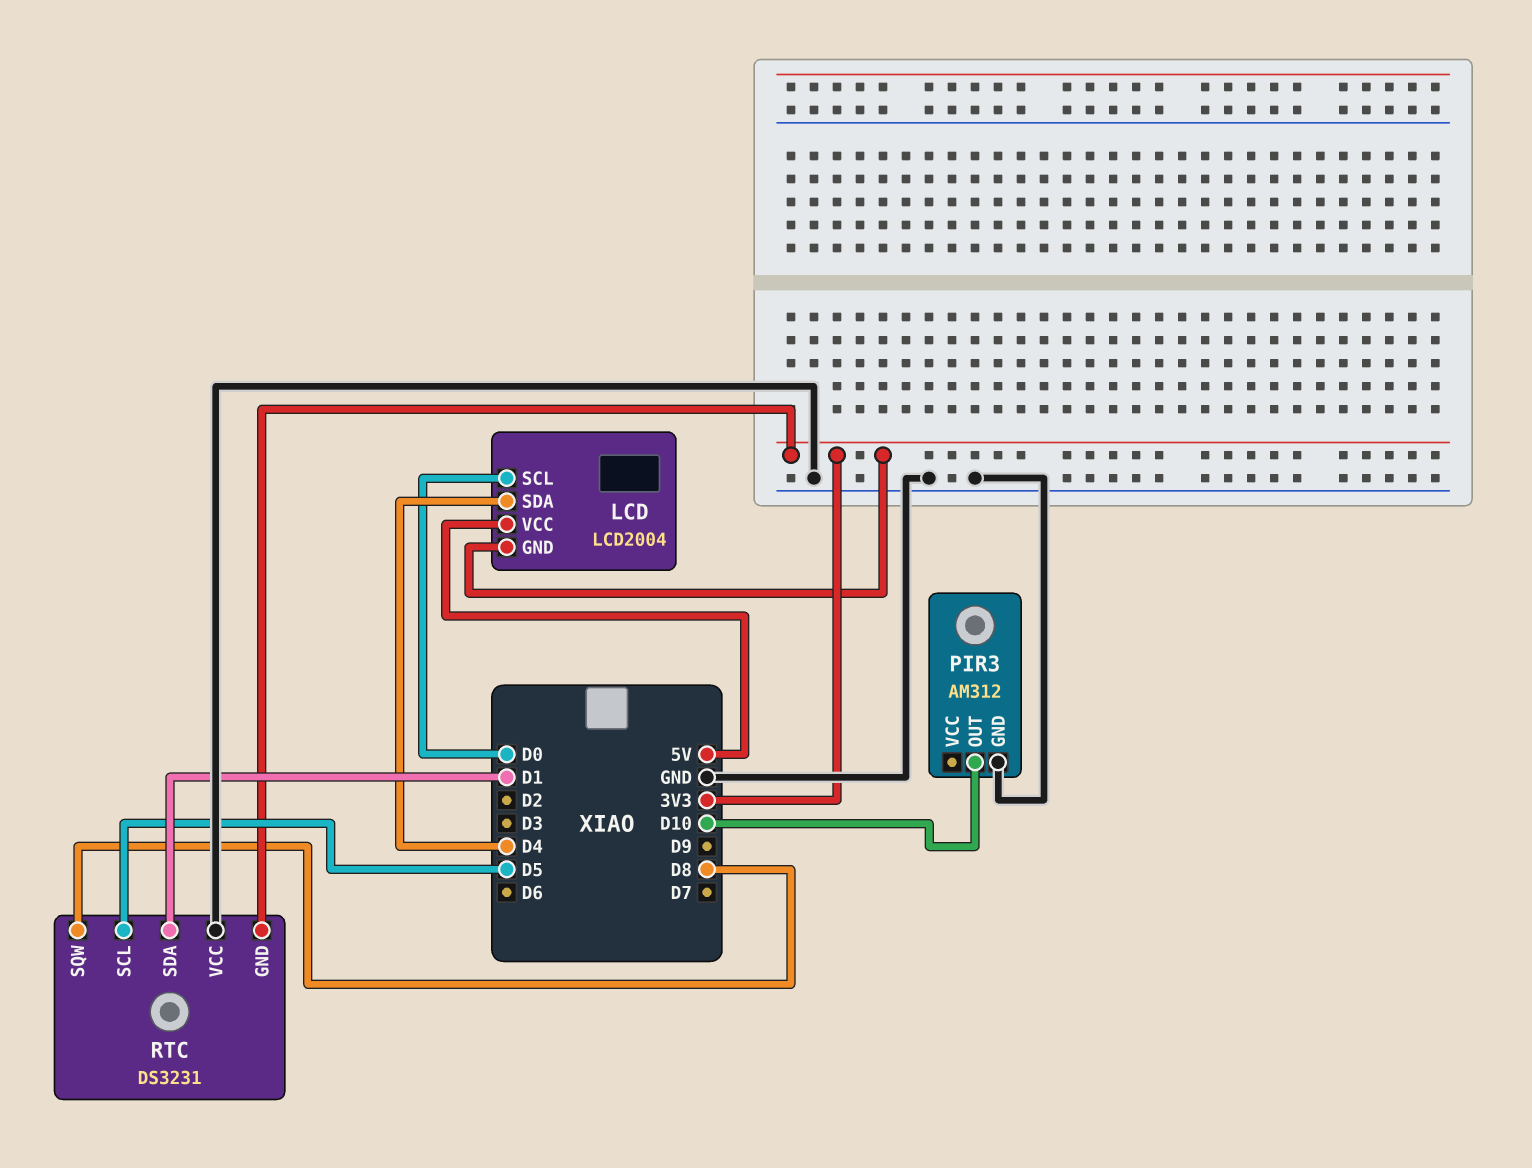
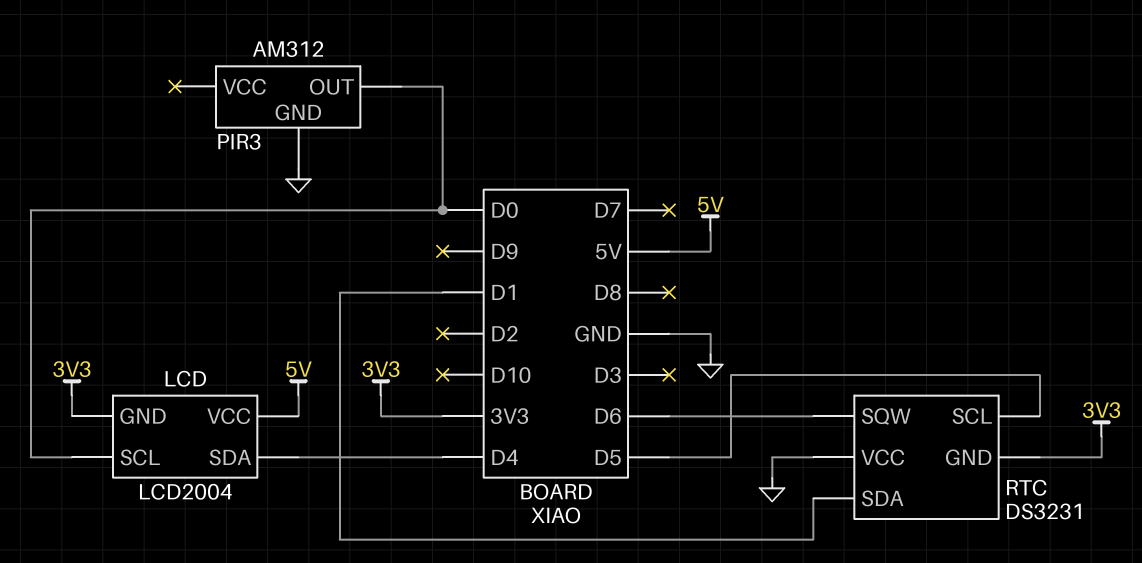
PIR3 pin OUT: D10 -> D0
RTC pin SQW: D8 -> D6

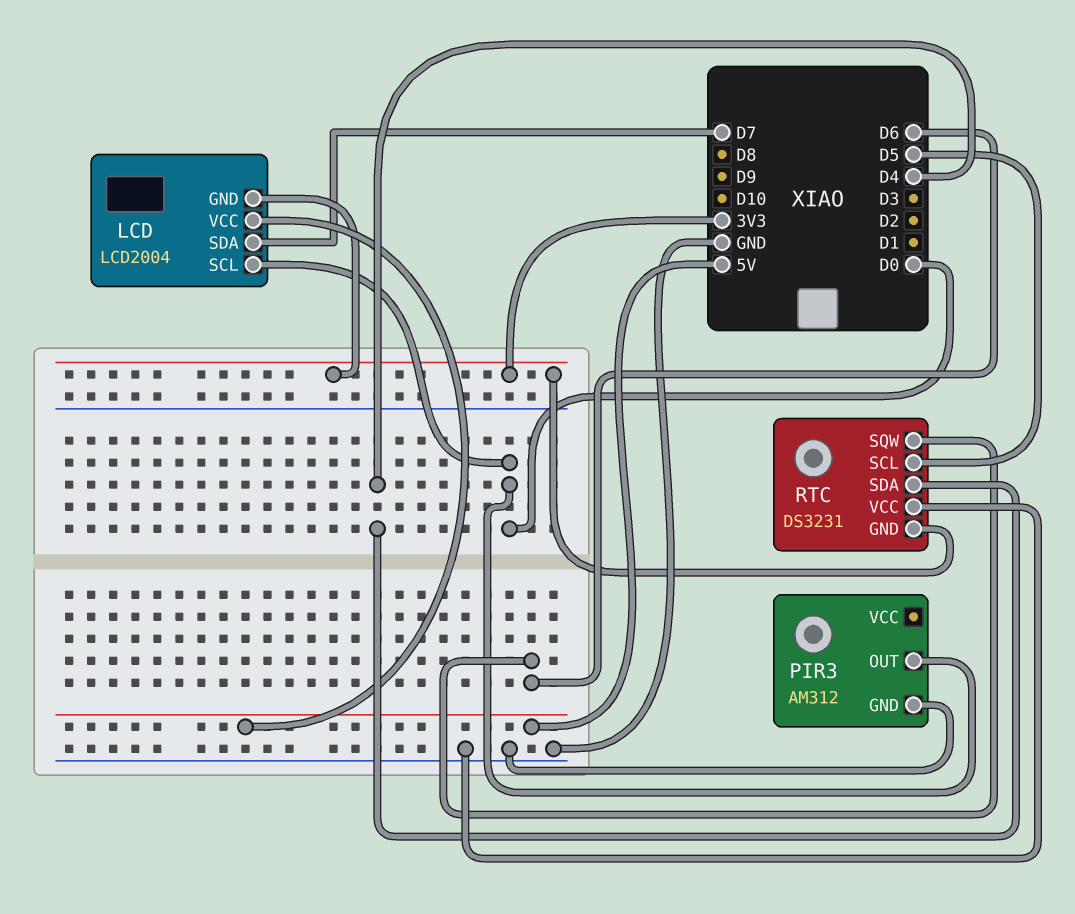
LCD pin SDA: D4 -> D7
RTC pin SDA: D1 -> D4

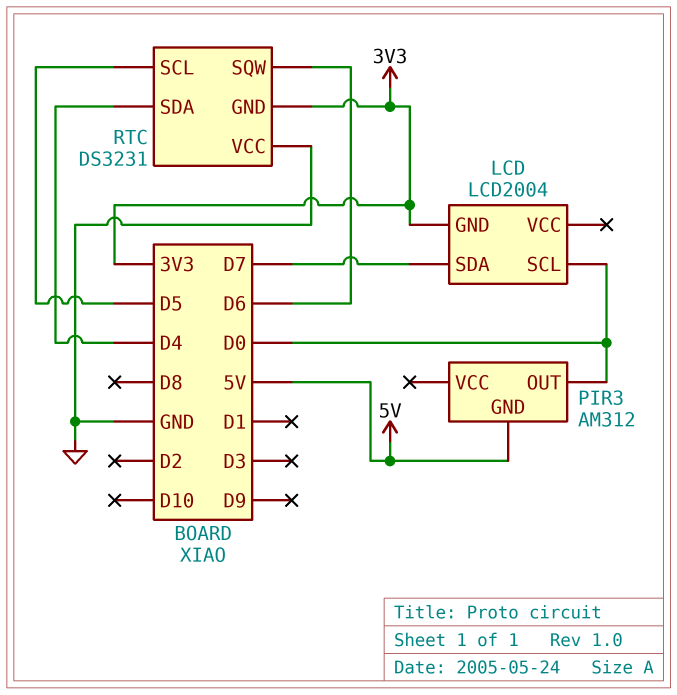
LCD pin VCC: 5V -> none
PIR3 pin GND: GND -> 5V

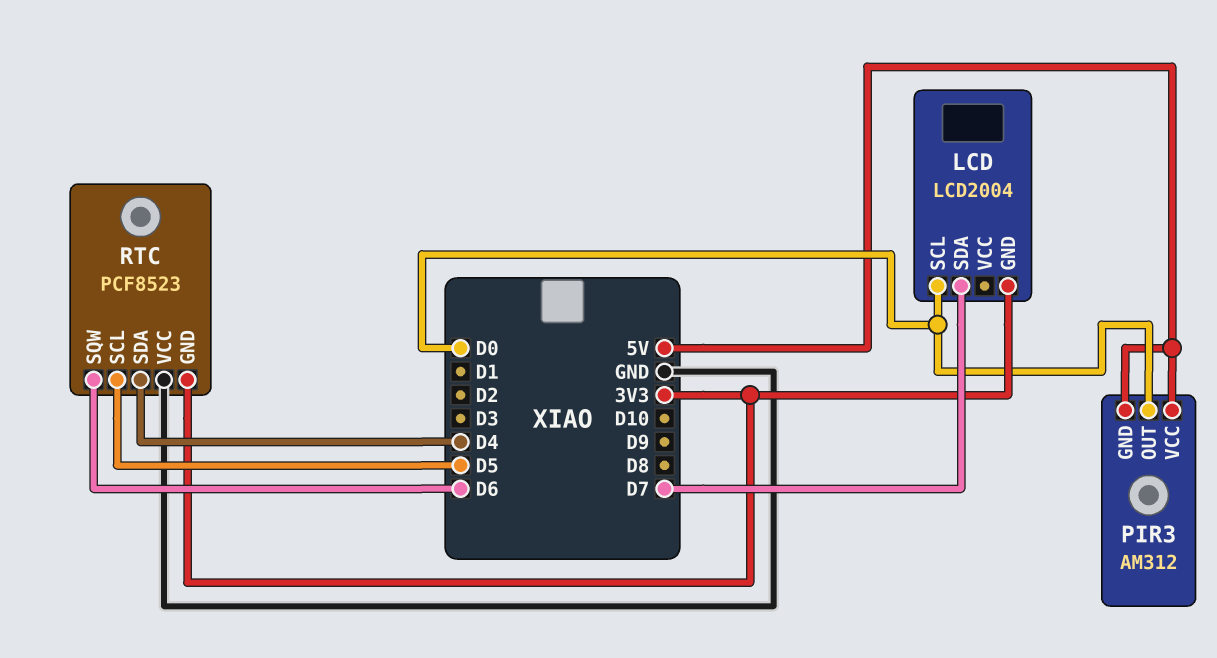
PIR3 pin VCC: none -> 5V
RTC: DS3231 -> PCF8523

